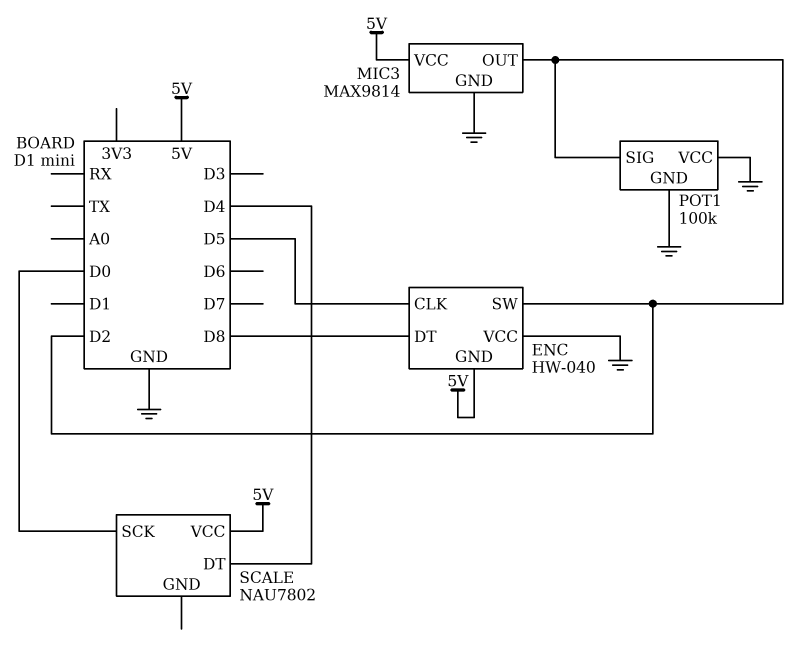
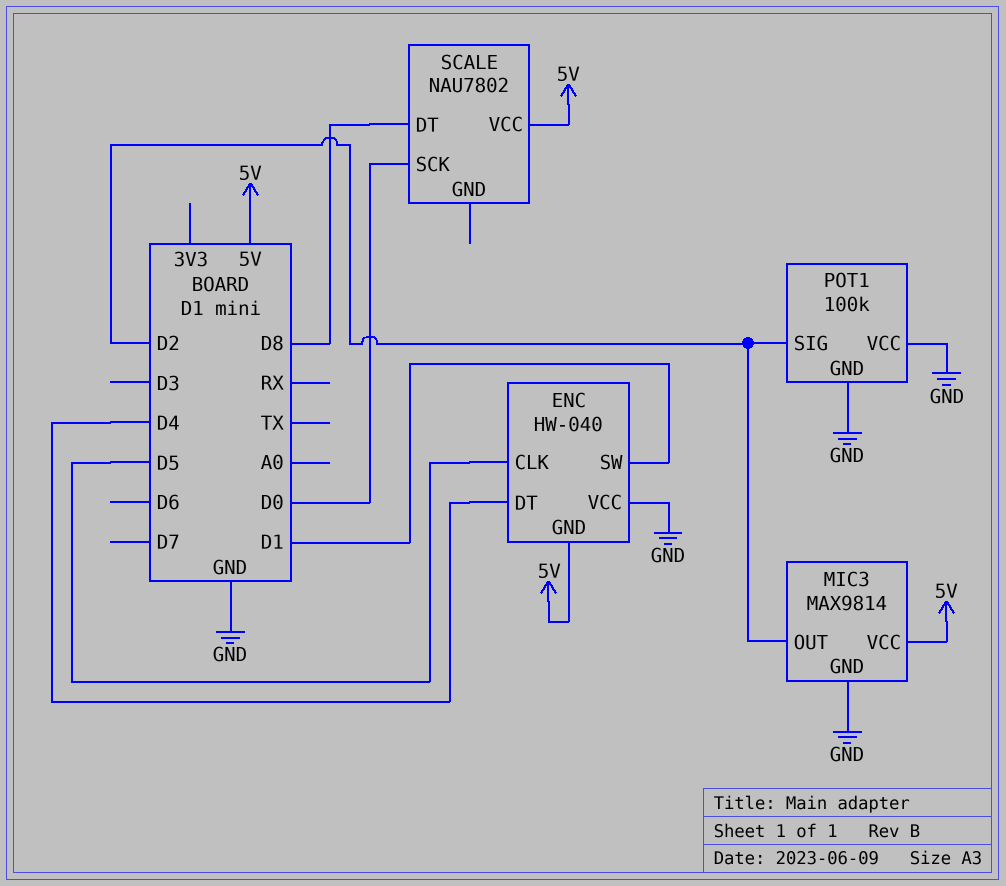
ENC pin DT: D8 -> D4
ENC pin SW: D2 -> D1
SCALE pin DT: D4 -> D8

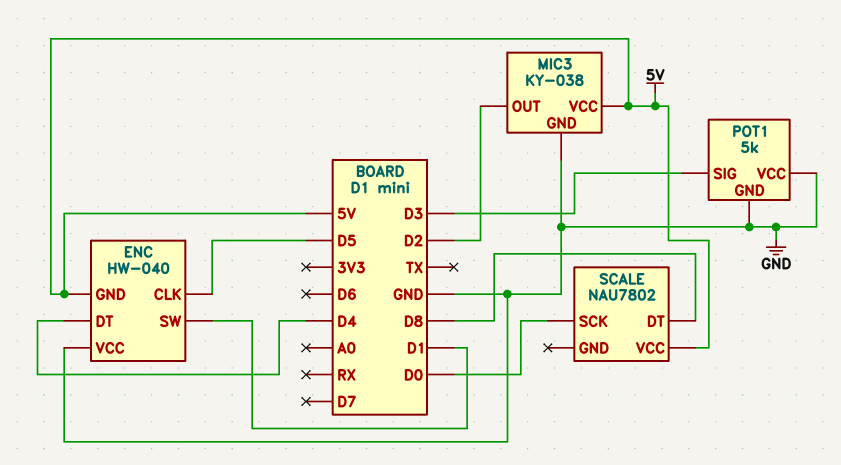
MIC3: MAX9814 -> KY-038
POT1: 100k -> 5k
POT1 pin SIG: D2 -> D3

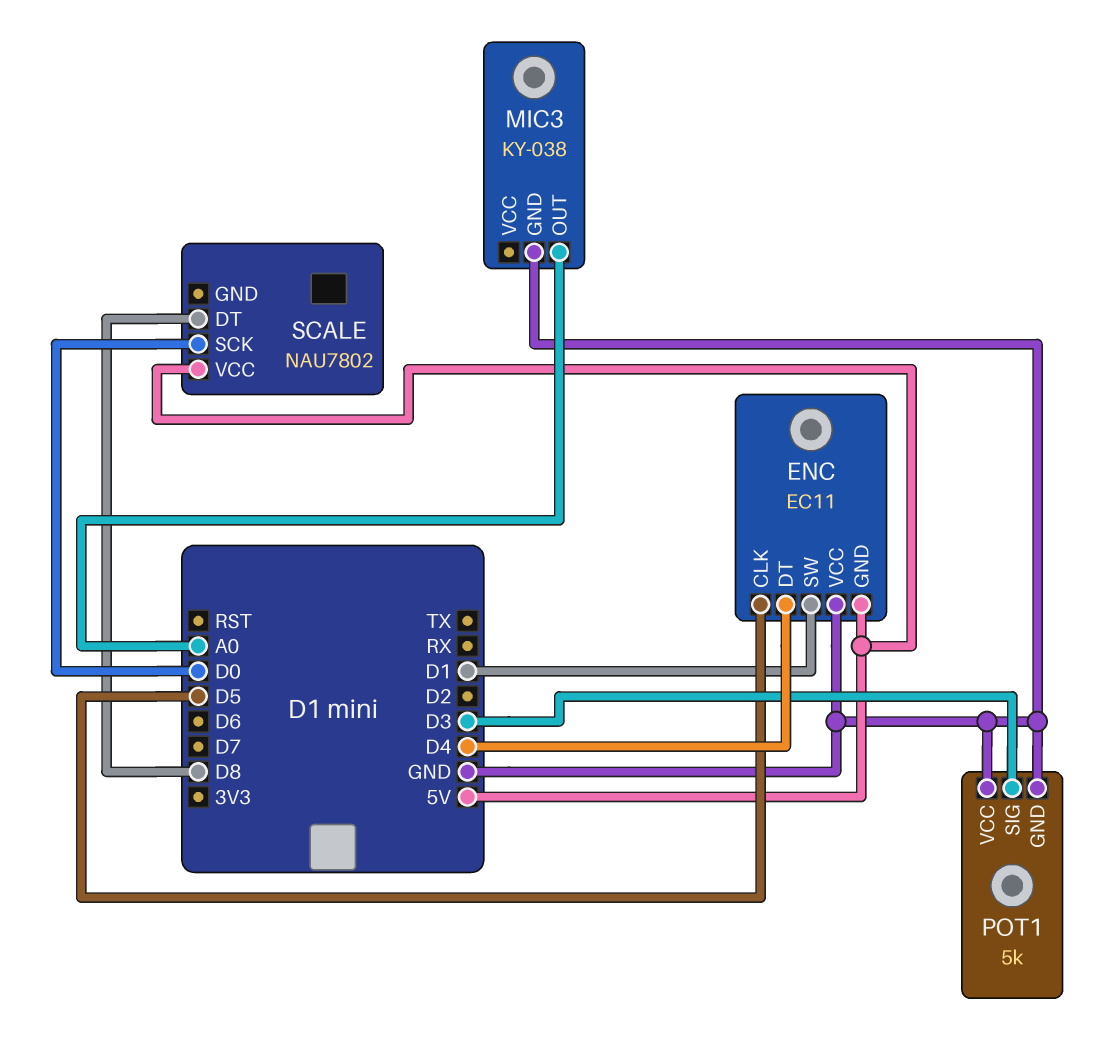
ENC: HW-040 -> EC11
MIC3 pin OUT: D2 -> A0
MIC3 pin VCC: 5V -> none

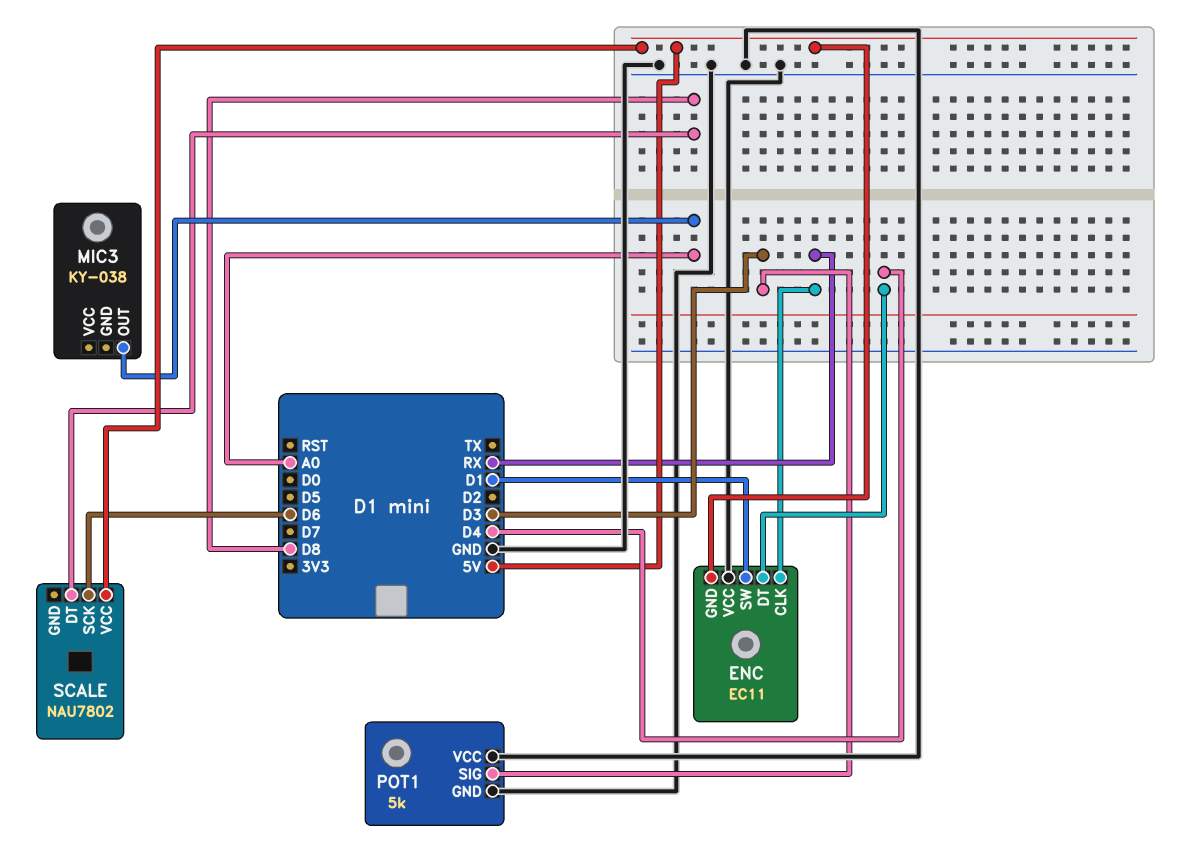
ENC pin CLK: D5 -> RX
MIC3 pin GND: GND -> none
SCALE pin SCK: D0 -> D6

